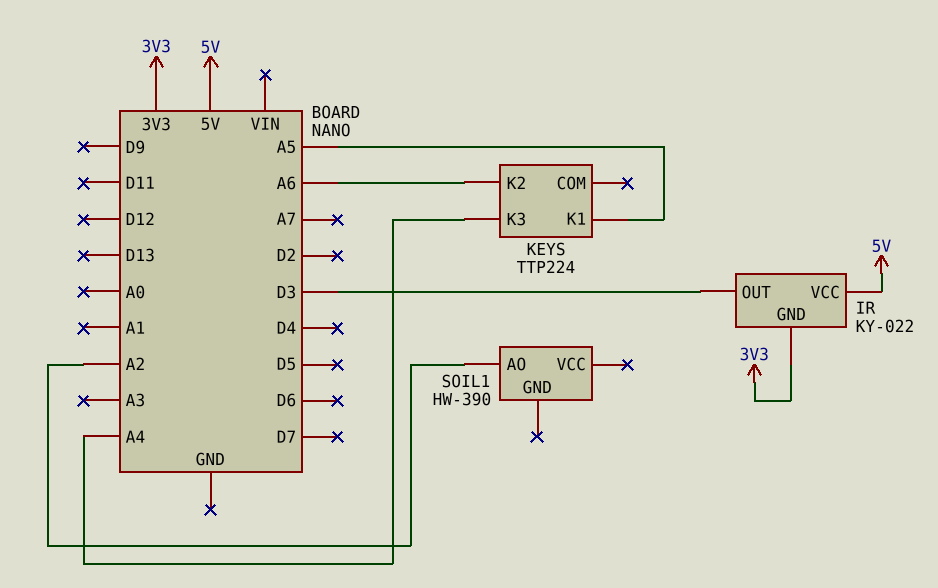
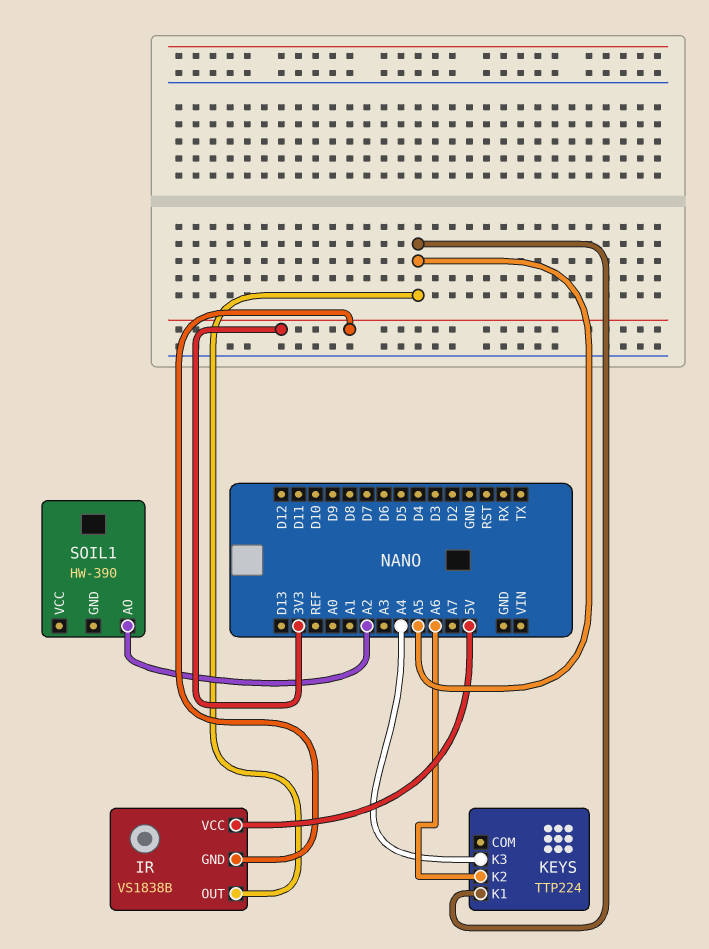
IR: KY-022 -> VS1838B
IR pin OUT: D3 -> A5

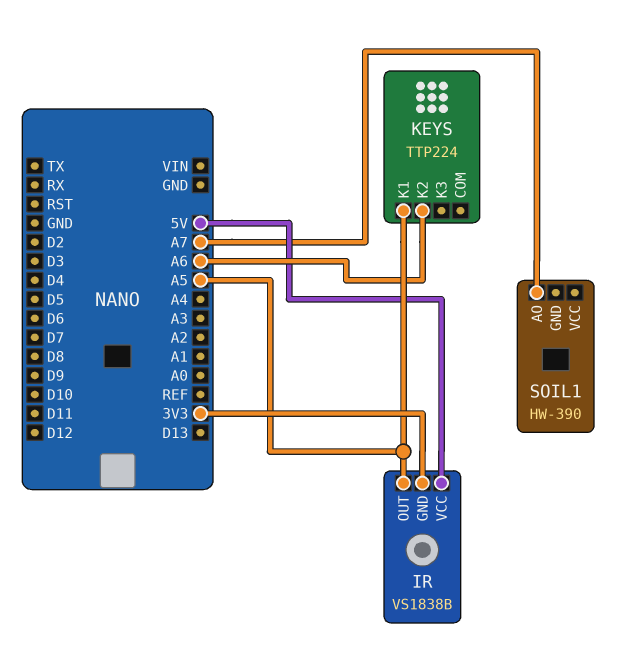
KEYS pin K3: A4 -> none
SOIL1 pin AO: A2 -> A7

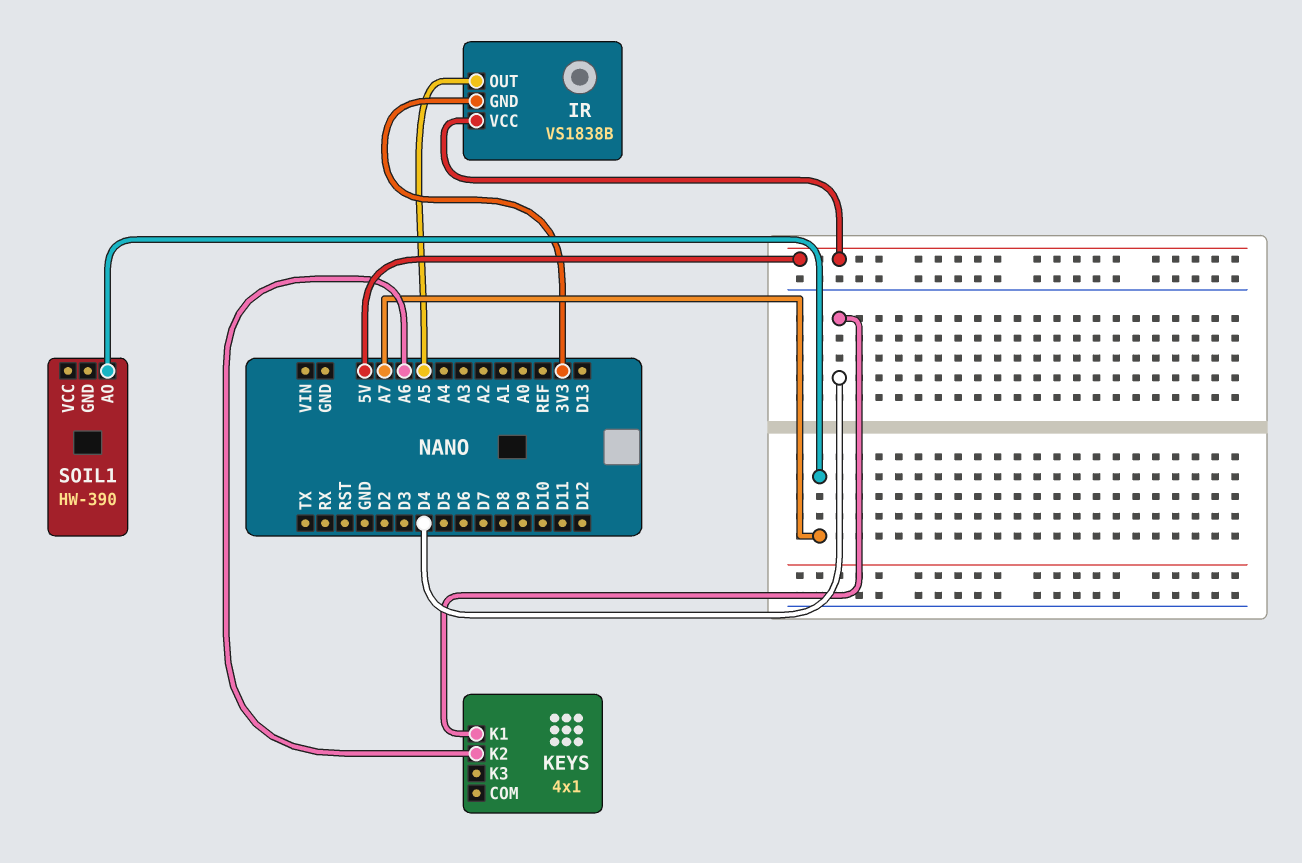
KEYS: TTP224 -> 4x1
KEYS pin K1: A5 -> D4

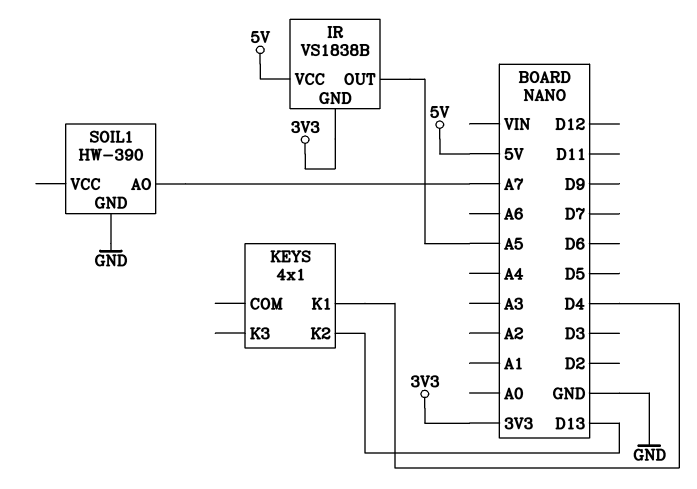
KEYS pin K2: A6 -> D13
SOIL1 pin GND: none -> GND

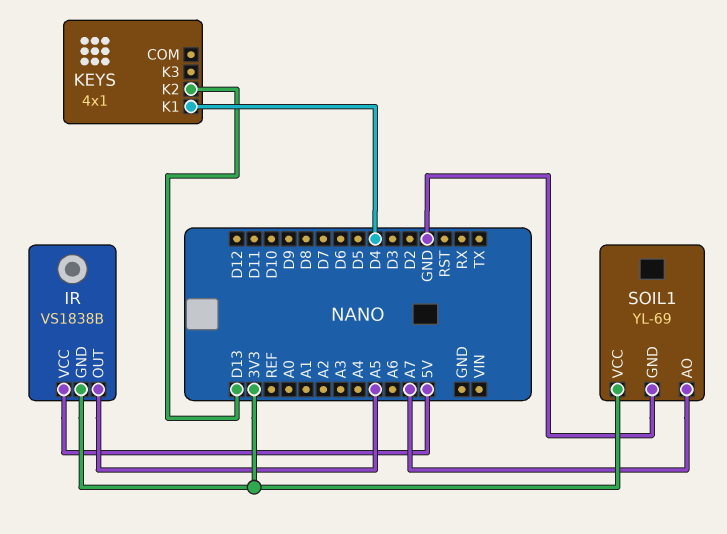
SOIL1: HW-390 -> YL-69
SOIL1 pin VCC: none -> 3V3

